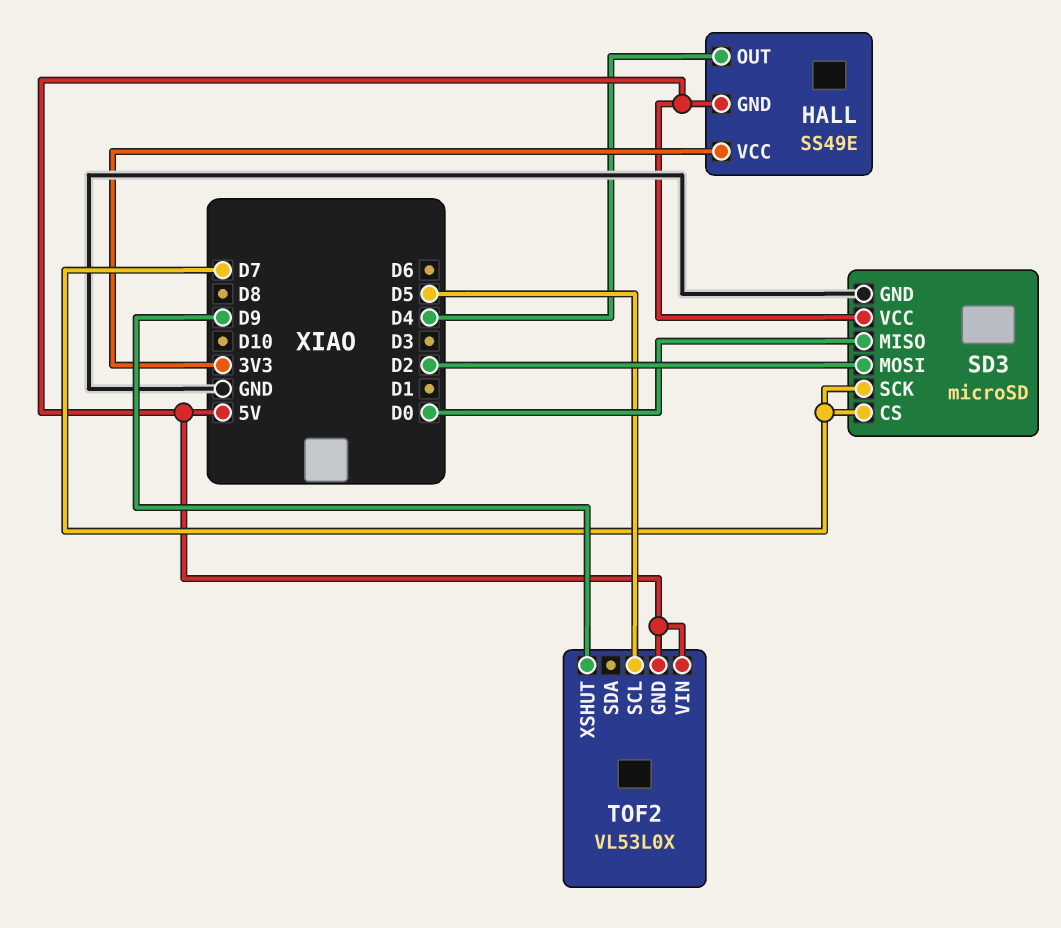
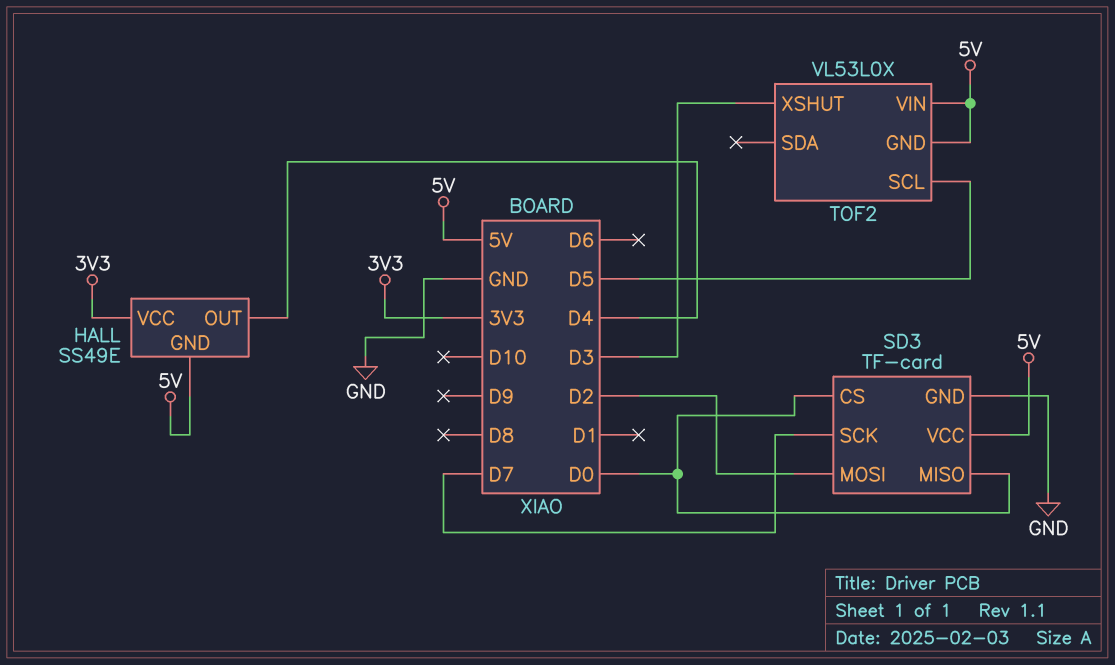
SD3: microSD -> TF-card
SD3 pin CS: D7 -> D0
TOF2 pin XSHUT: D9 -> D3

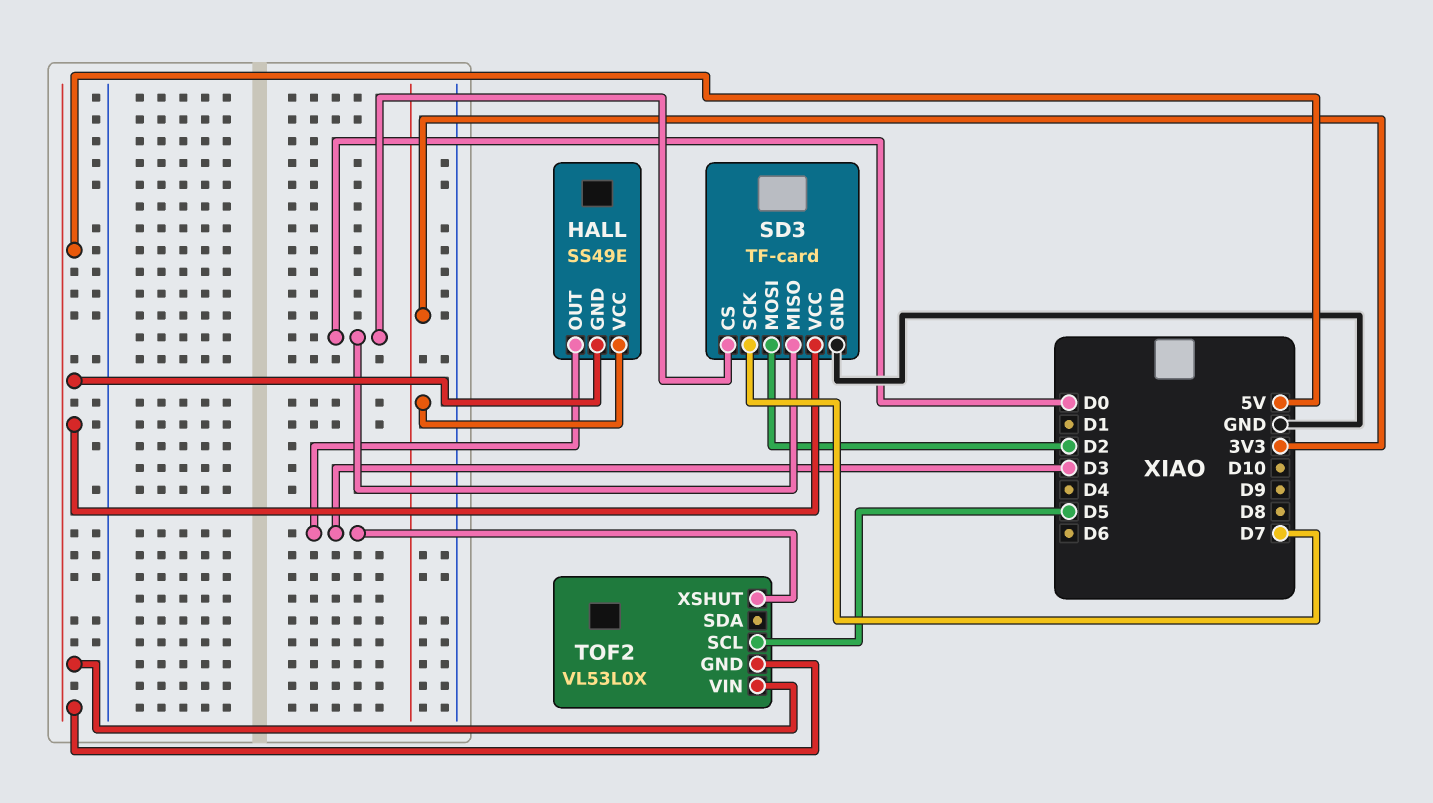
HALL pin OUT: D4 -> D3

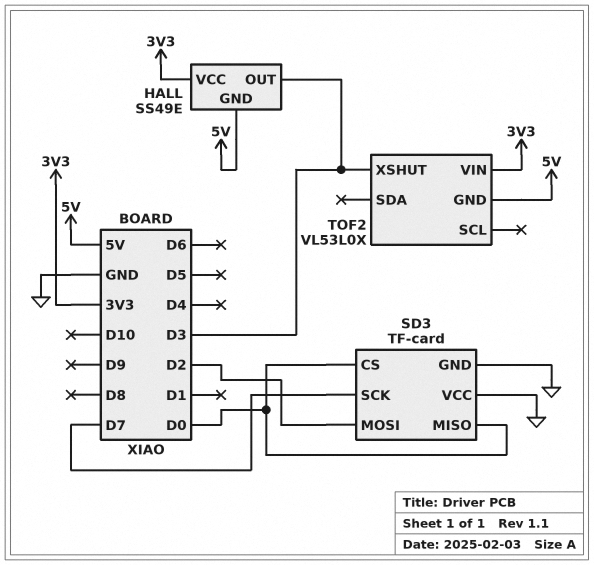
SD3 pin VCC: 5V -> GND
TOF2 pin SCL: D5 -> none
TOF2 pin VIN: 5V -> 3V3

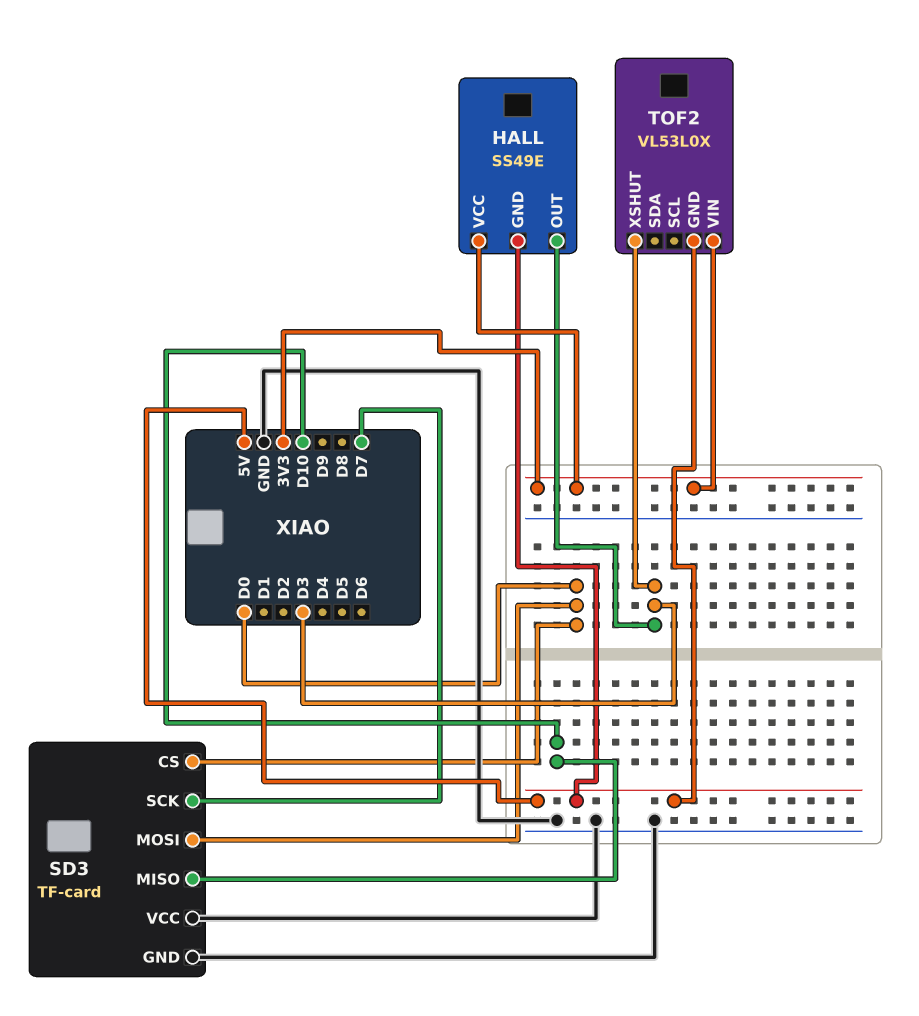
SD3 pin MISO: D0 -> D10
SD3 pin MOSI: D2 -> D0

